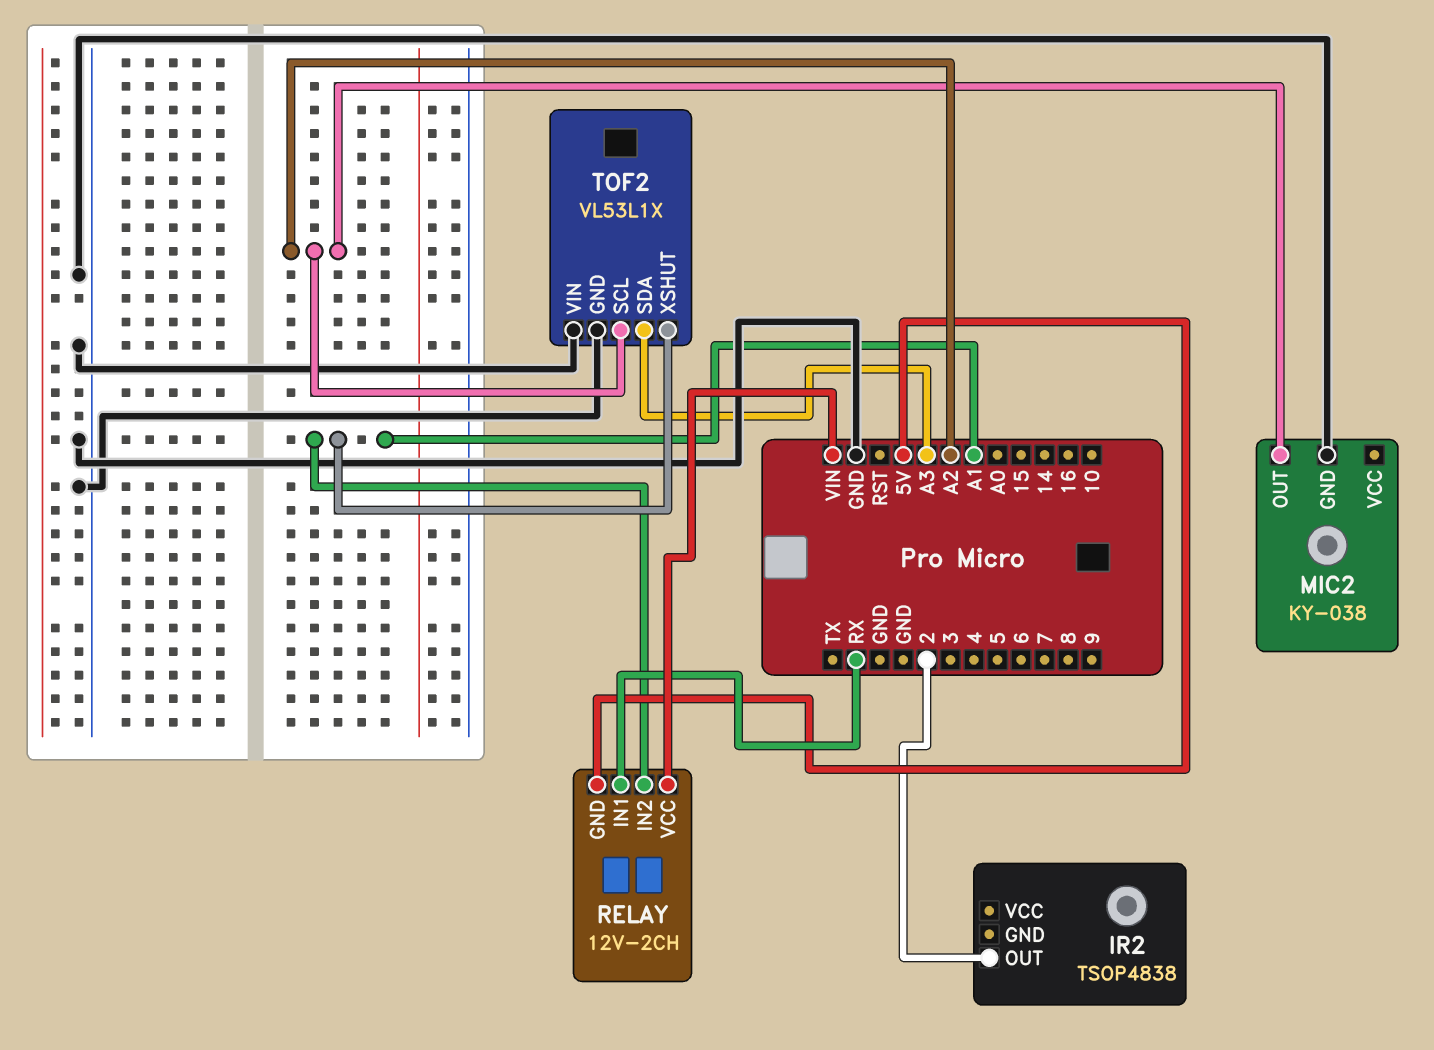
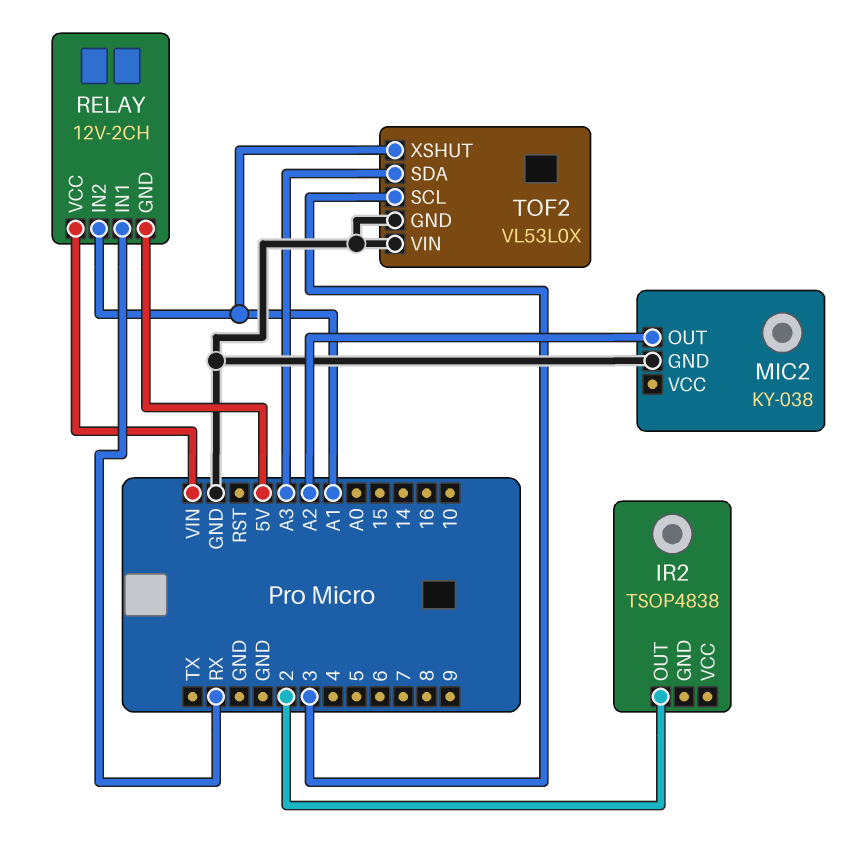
TOF2: VL53L1X -> VL53L0X
TOF2 pin SCL: A2 -> 3

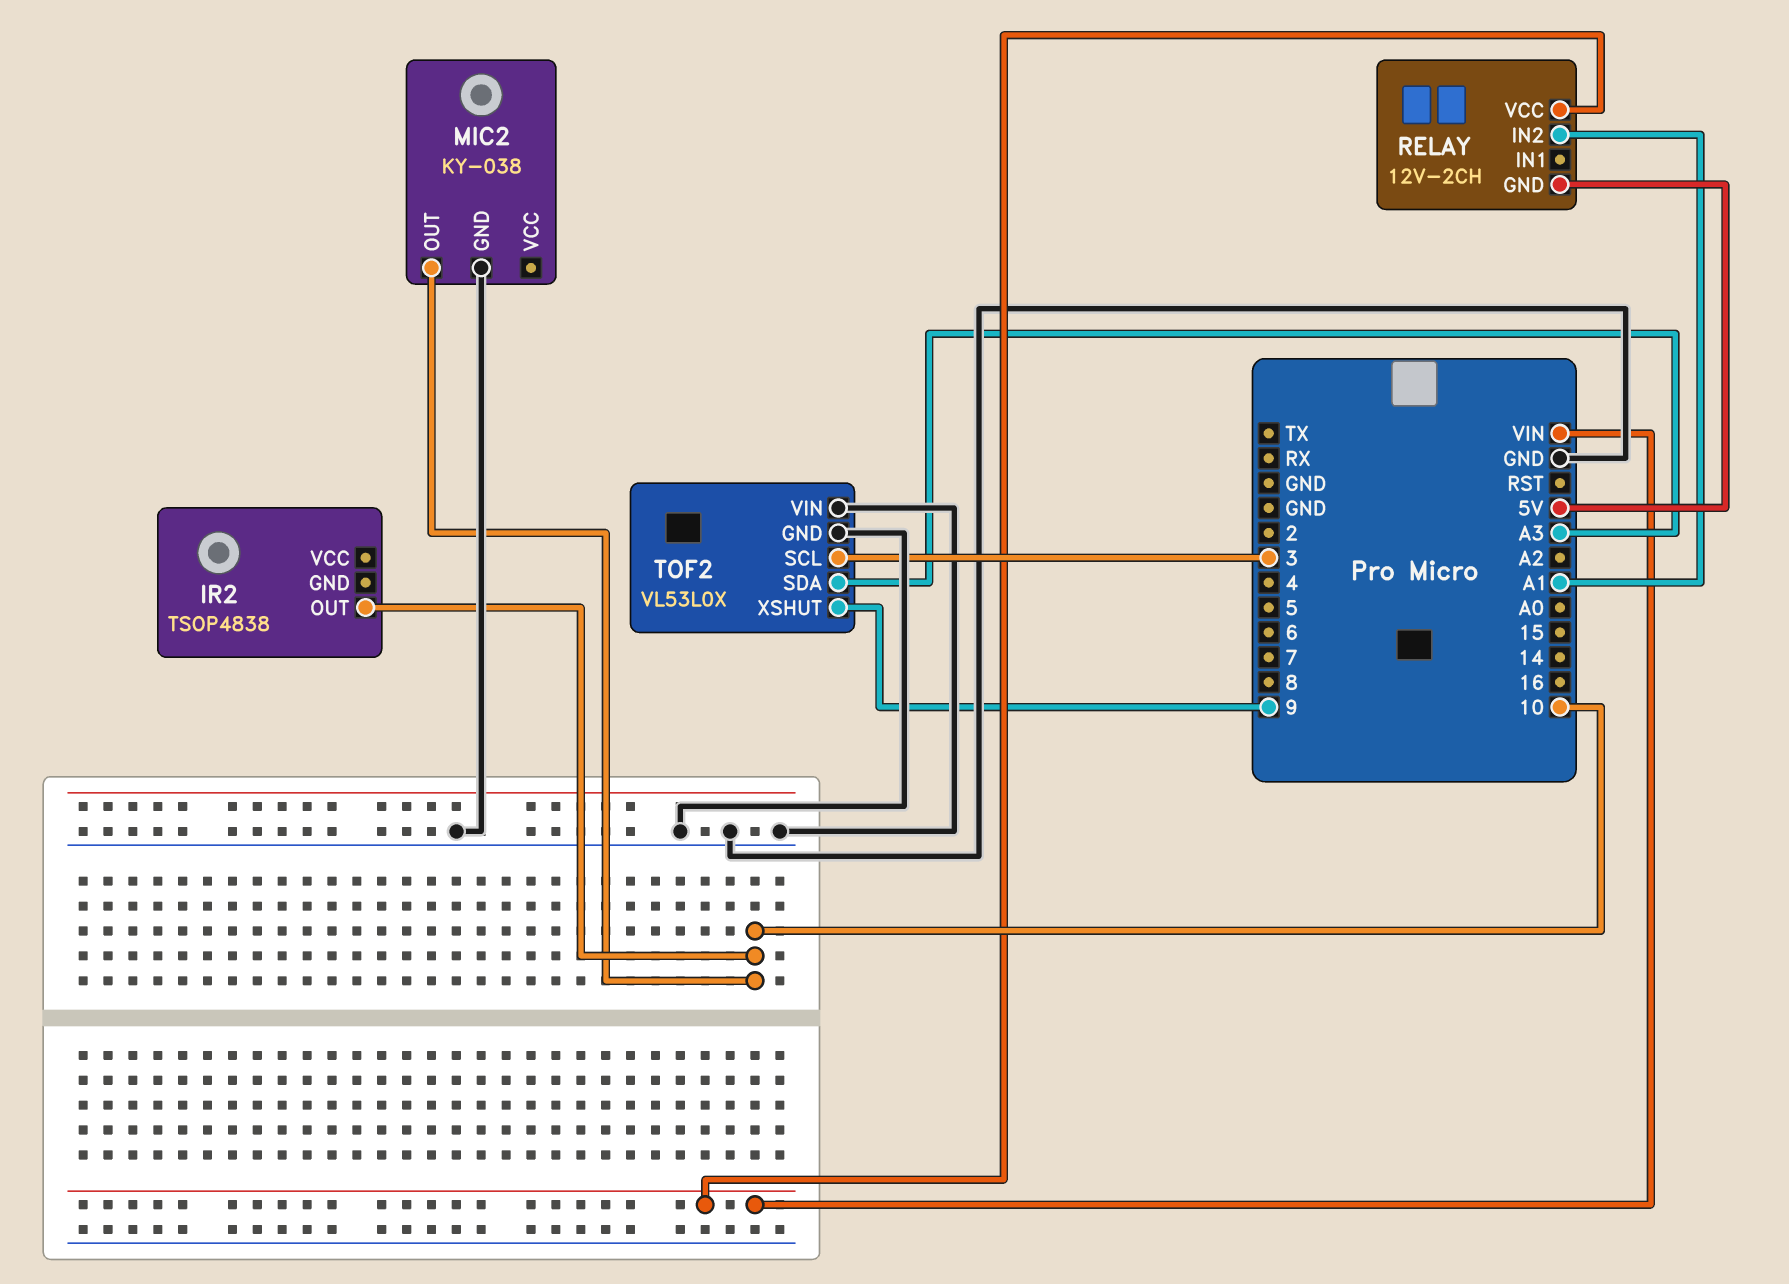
IR2 pin OUT: 2 -> 10
MIC2 pin OUT: A2 -> 10
RELAY pin IN1: RX -> none
TOF2 pin XSHUT: A1 -> 9

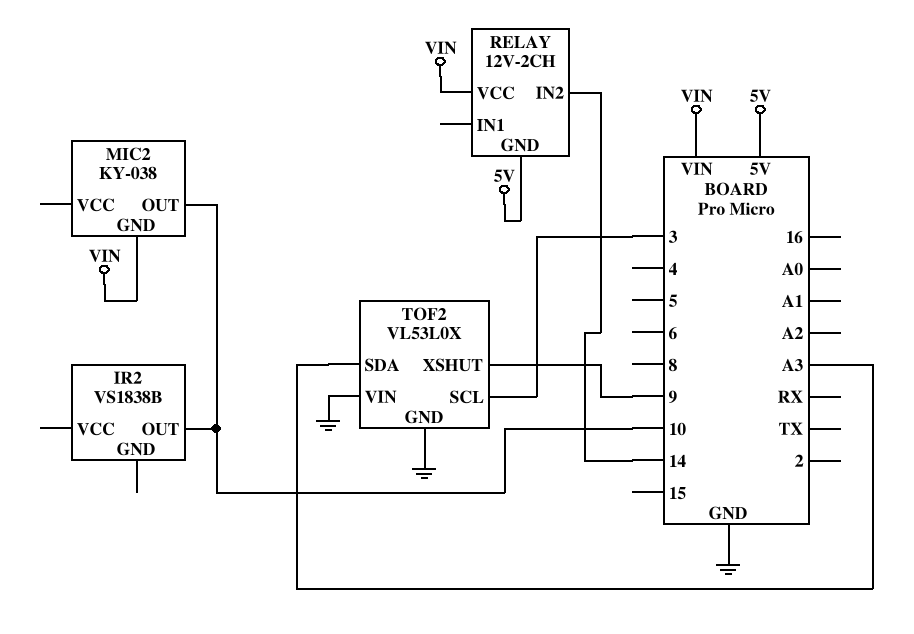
IR2: TSOP4838 -> VS1838B
MIC2 pin GND: GND -> VIN
RELAY pin IN2: A1 -> 14

